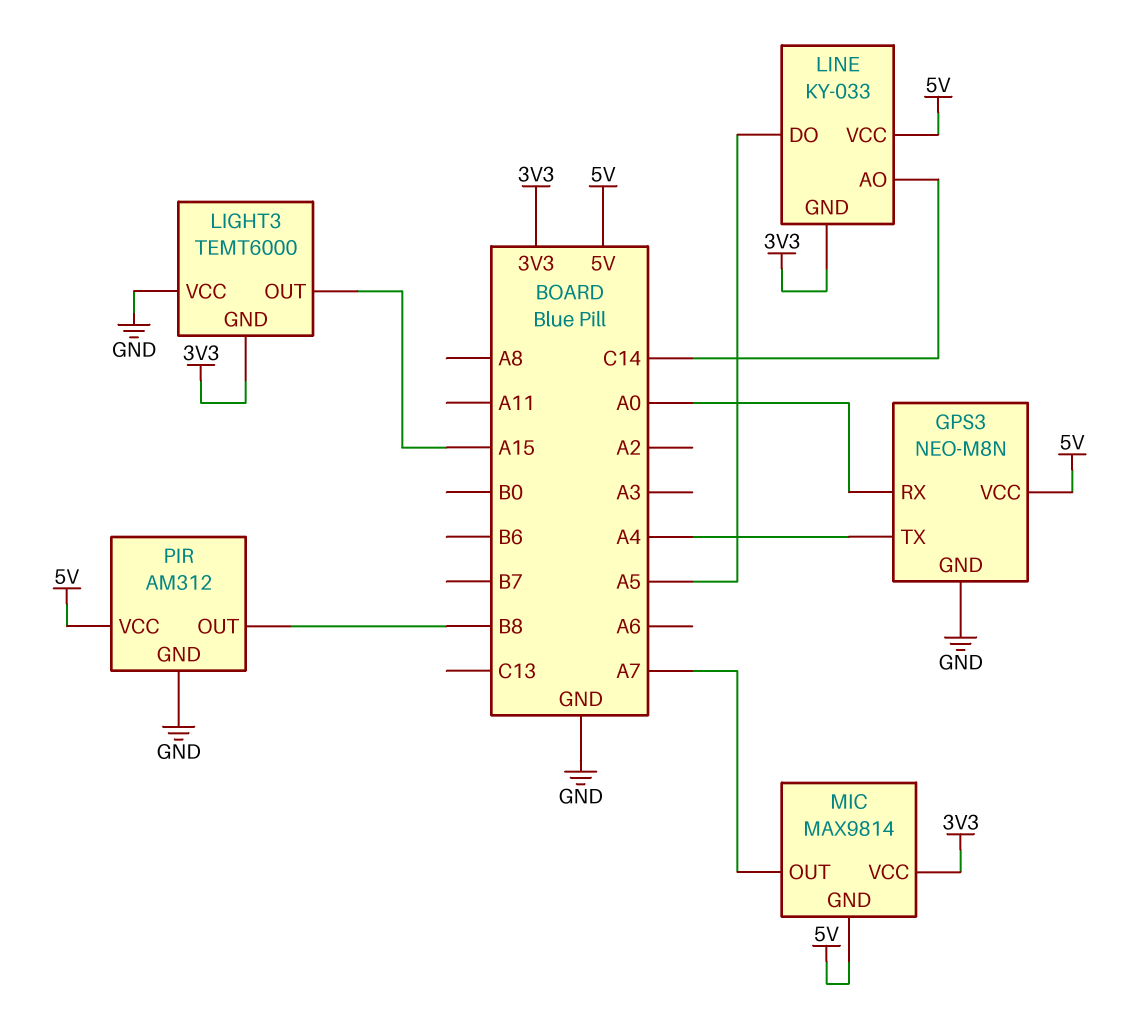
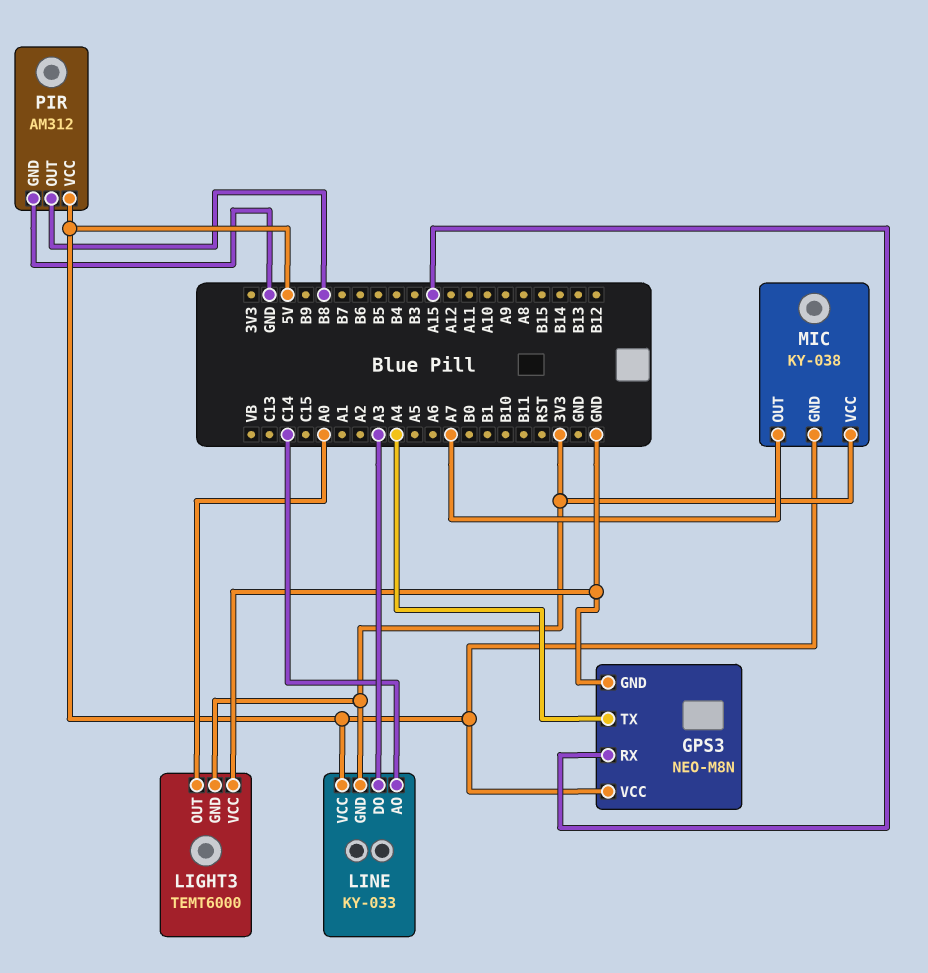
GPS3 pin RX: A0 -> A15
LIGHT3 pin OUT: A15 -> A0
LINE pin DO: A5 -> A3
MIC: MAX9814 -> KY-038

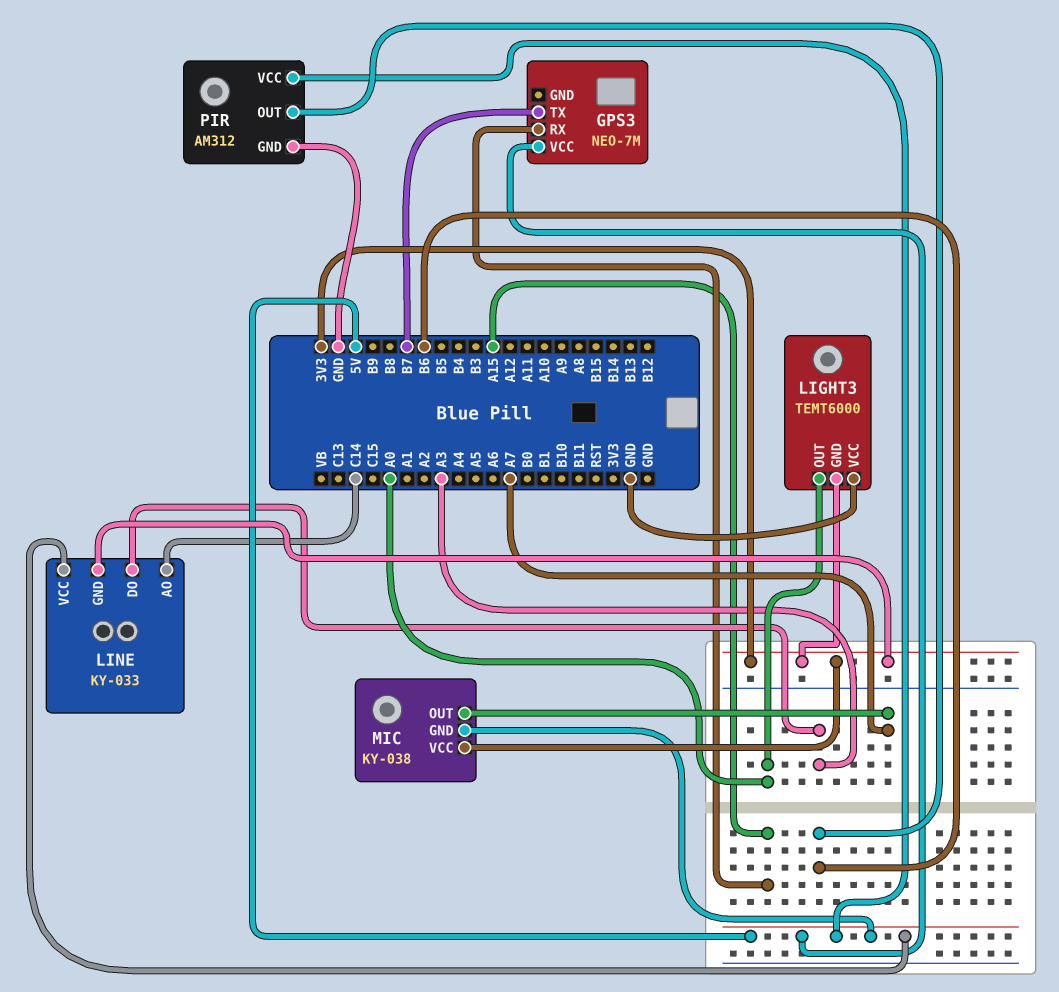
GPS3: NEO-M8N -> NEO-7M
GPS3 pin GND: GND -> none
GPS3 pin TX: A4 -> B7
PIR pin OUT: B8 -> B6

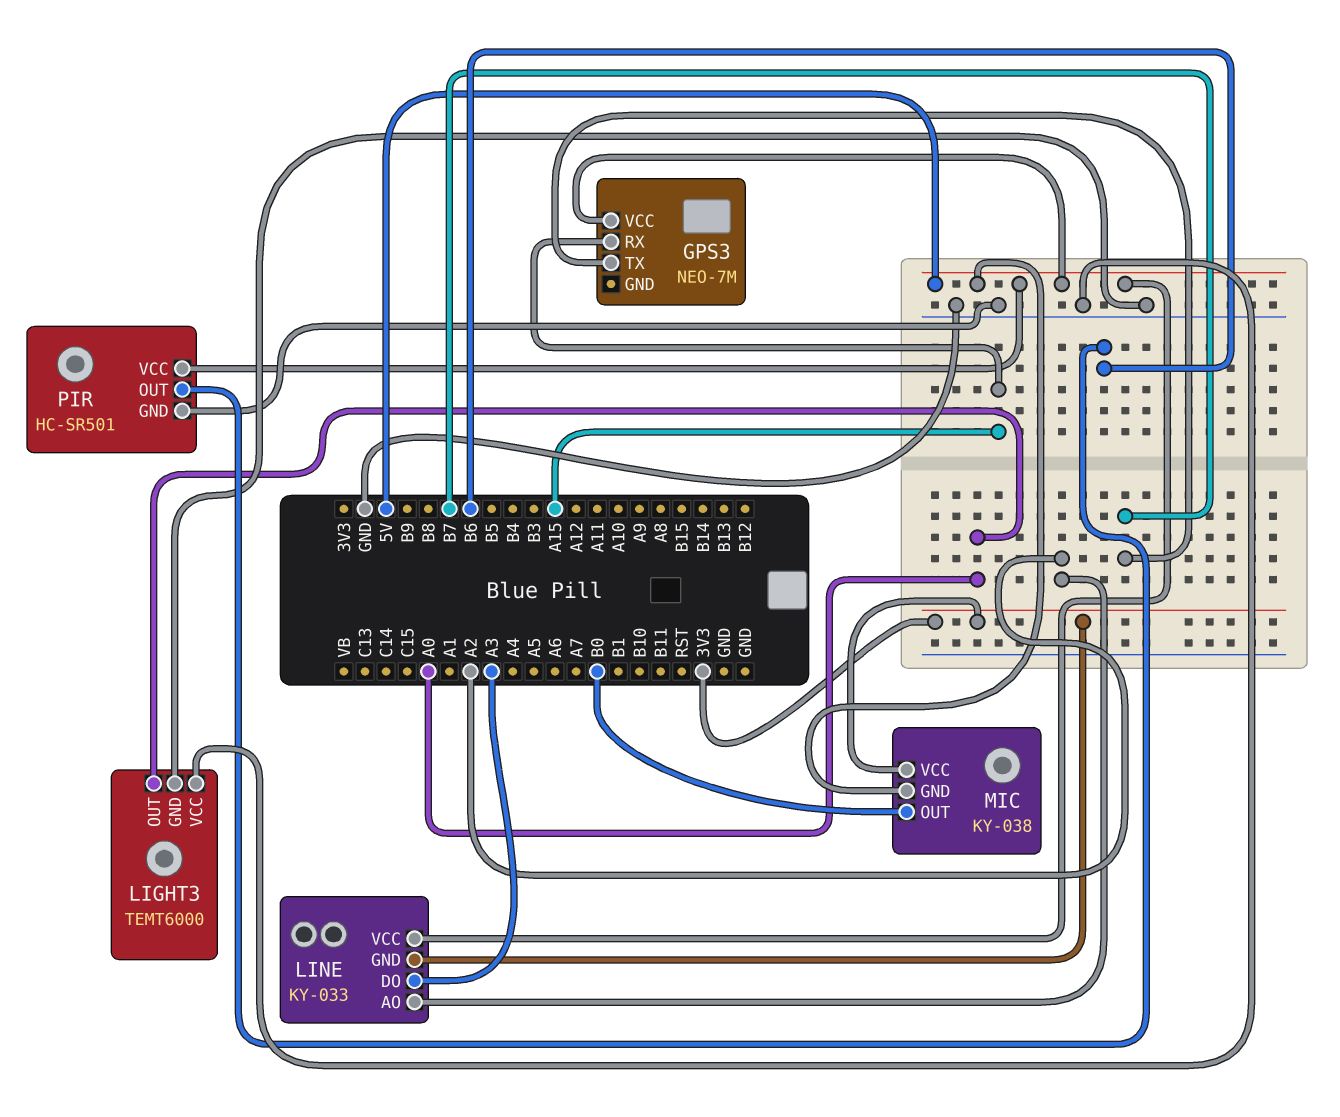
LIGHT3 pin GND: 3V3 -> GND
LINE pin AO: C14 -> A2
MIC pin OUT: A7 -> B0
PIR: AM312 -> HC-SR501

